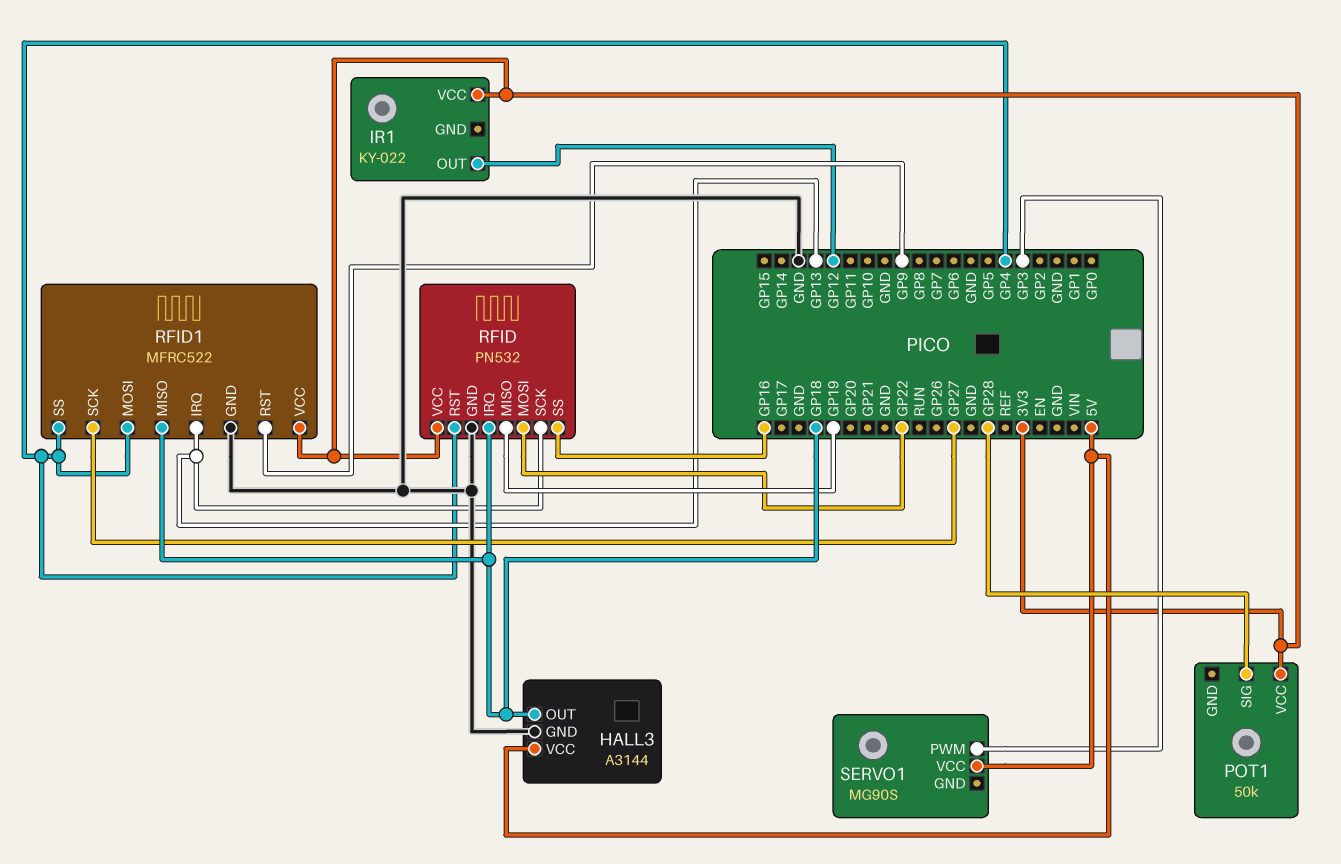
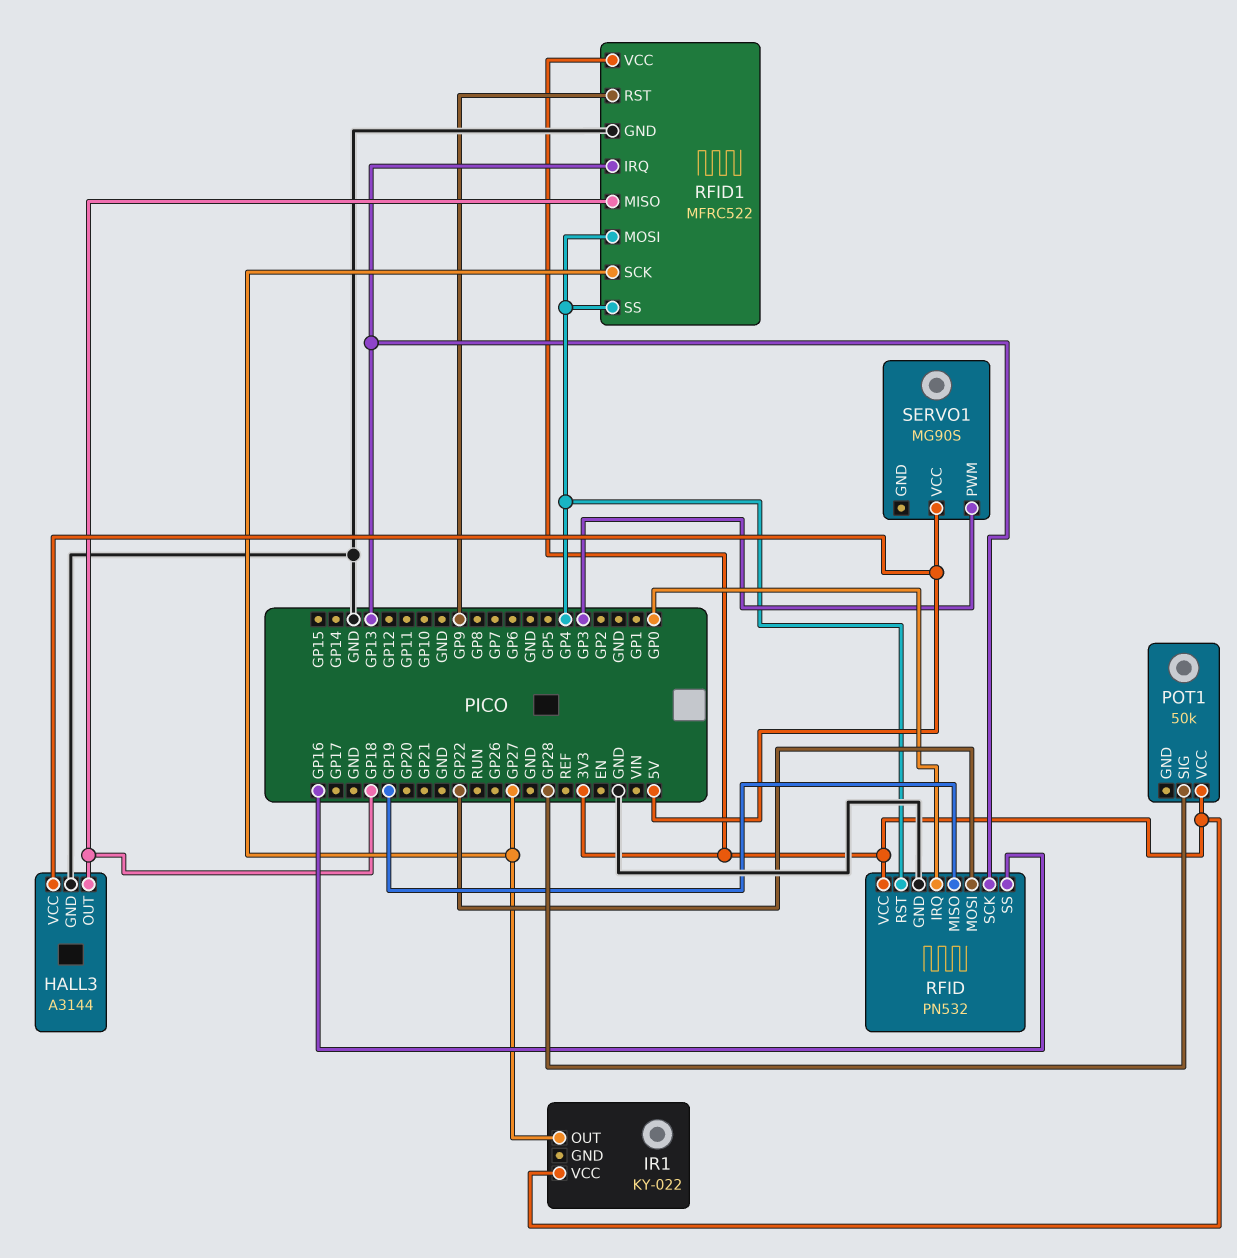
IR1 pin OUT: GP12 -> GP27
RFID pin IRQ: GP18 -> GP0

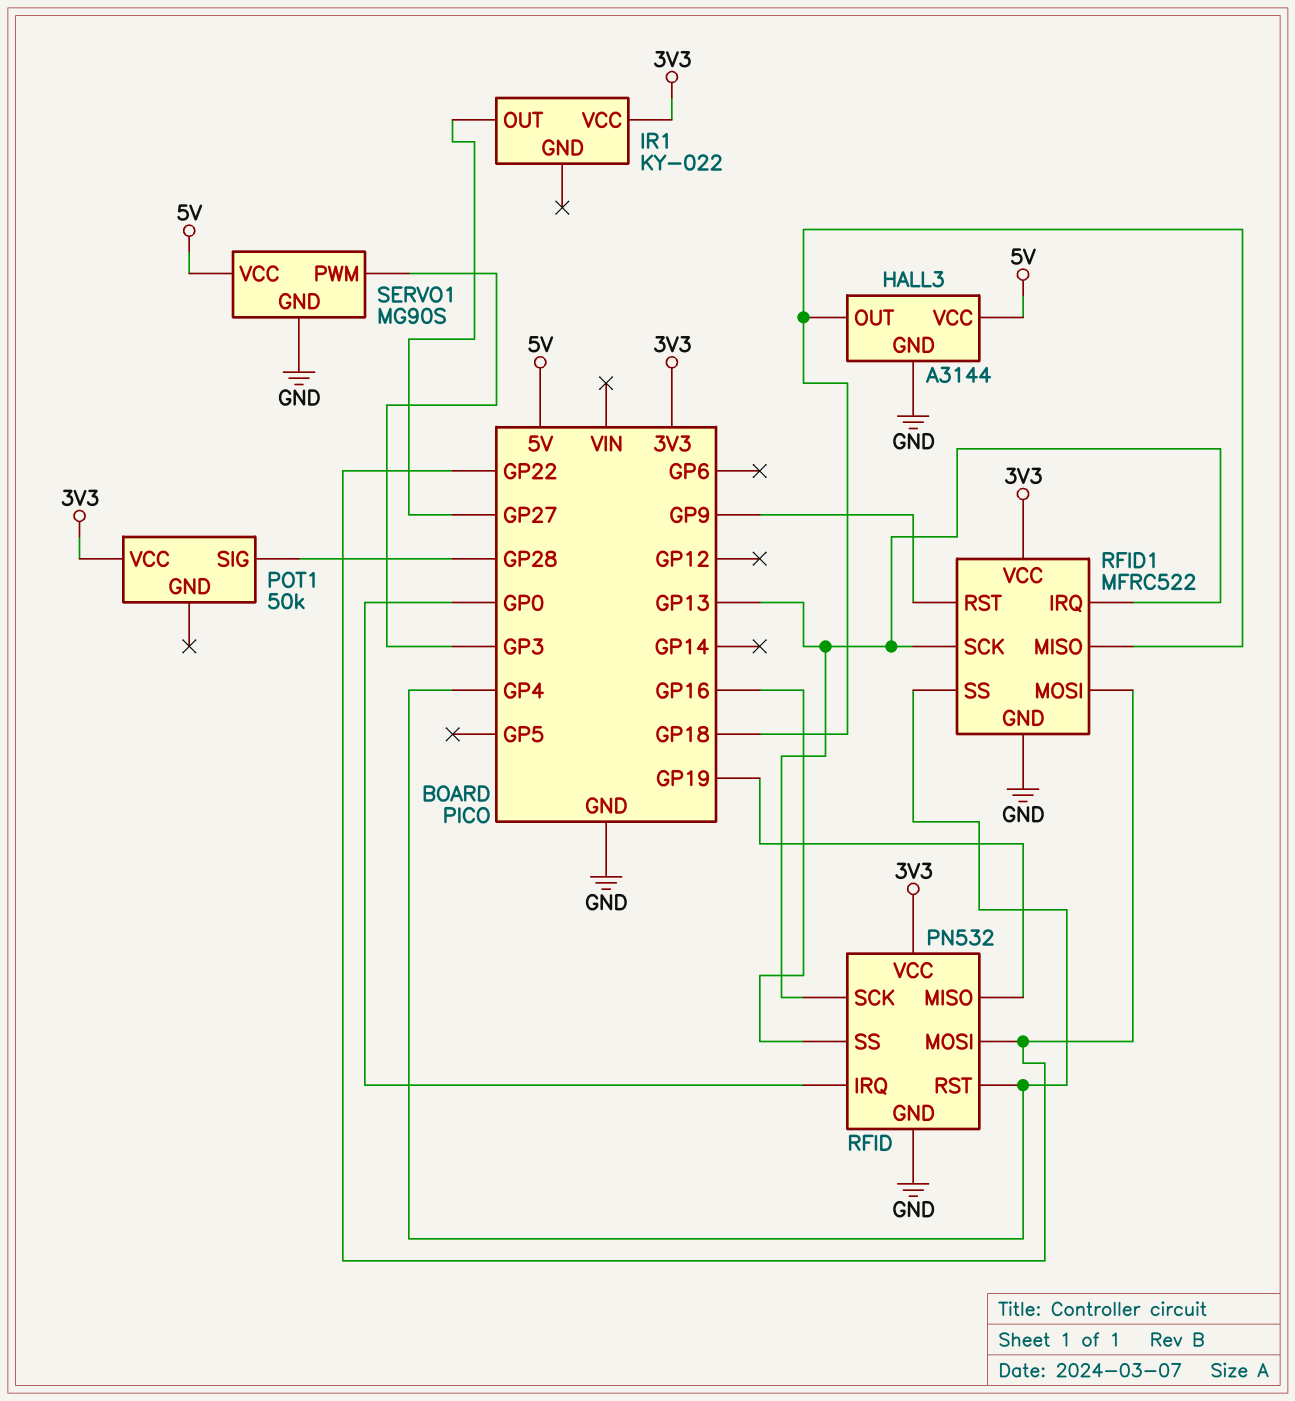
RFID1 pin MOSI: GP4 -> GP22
RFID1 pin SCK: GP27 -> GP13
SERVO1 pin GND: none -> GND

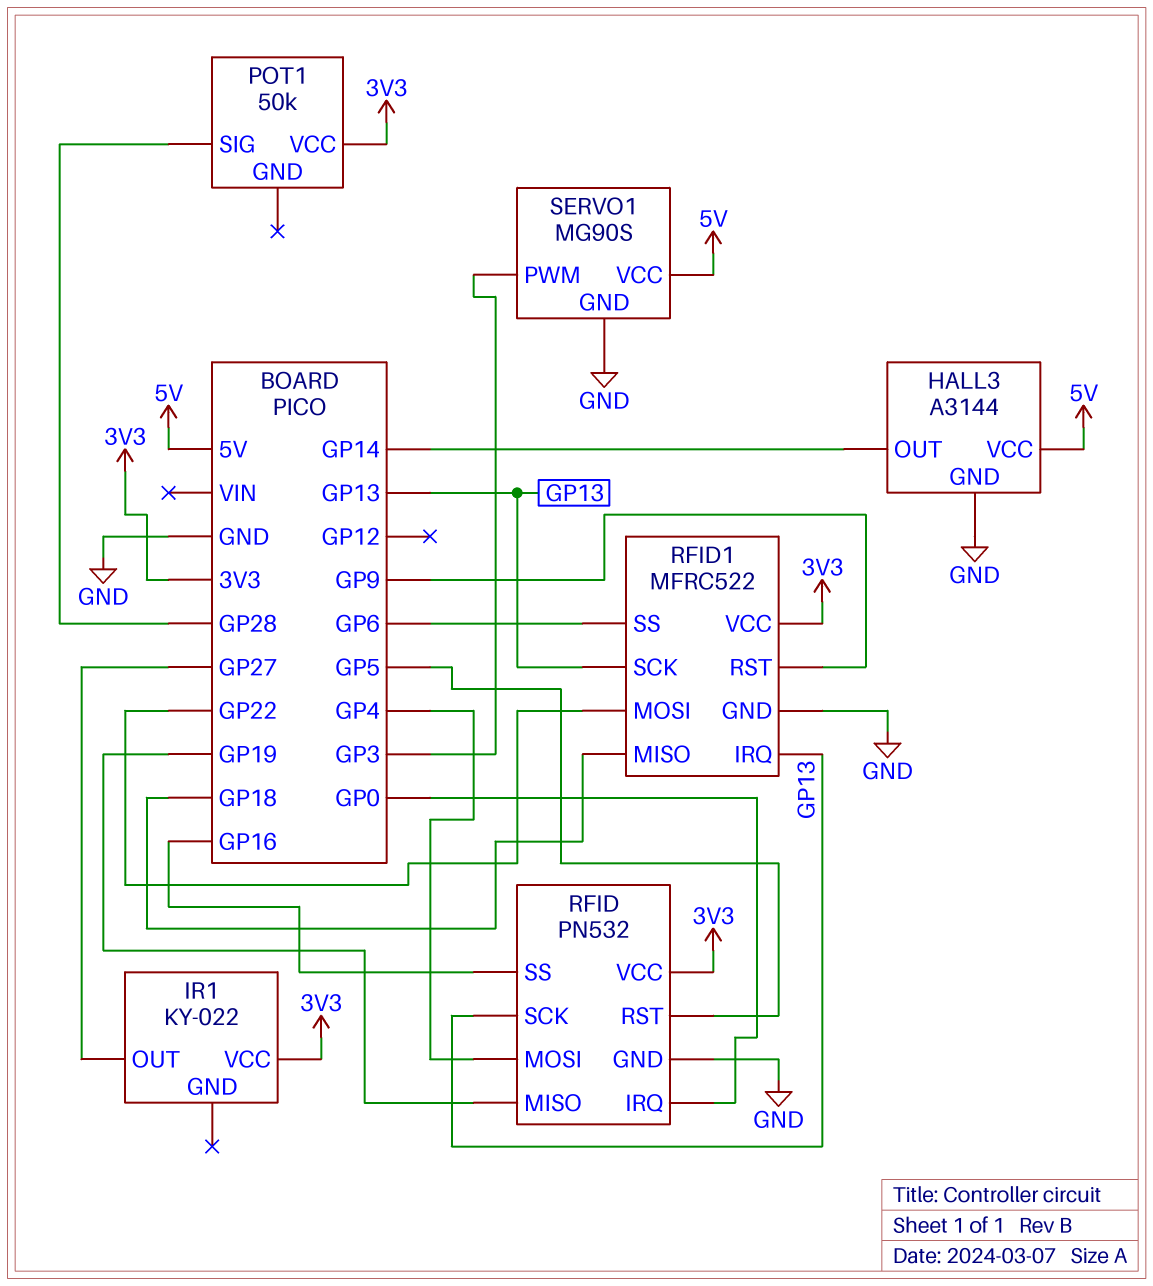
HALL3 pin OUT: GP18 -> GP14
RFID pin MOSI: GP22 -> GP4
RFID pin RST: GP4 -> GP5
RFID1 pin SS: GP4 -> GP6

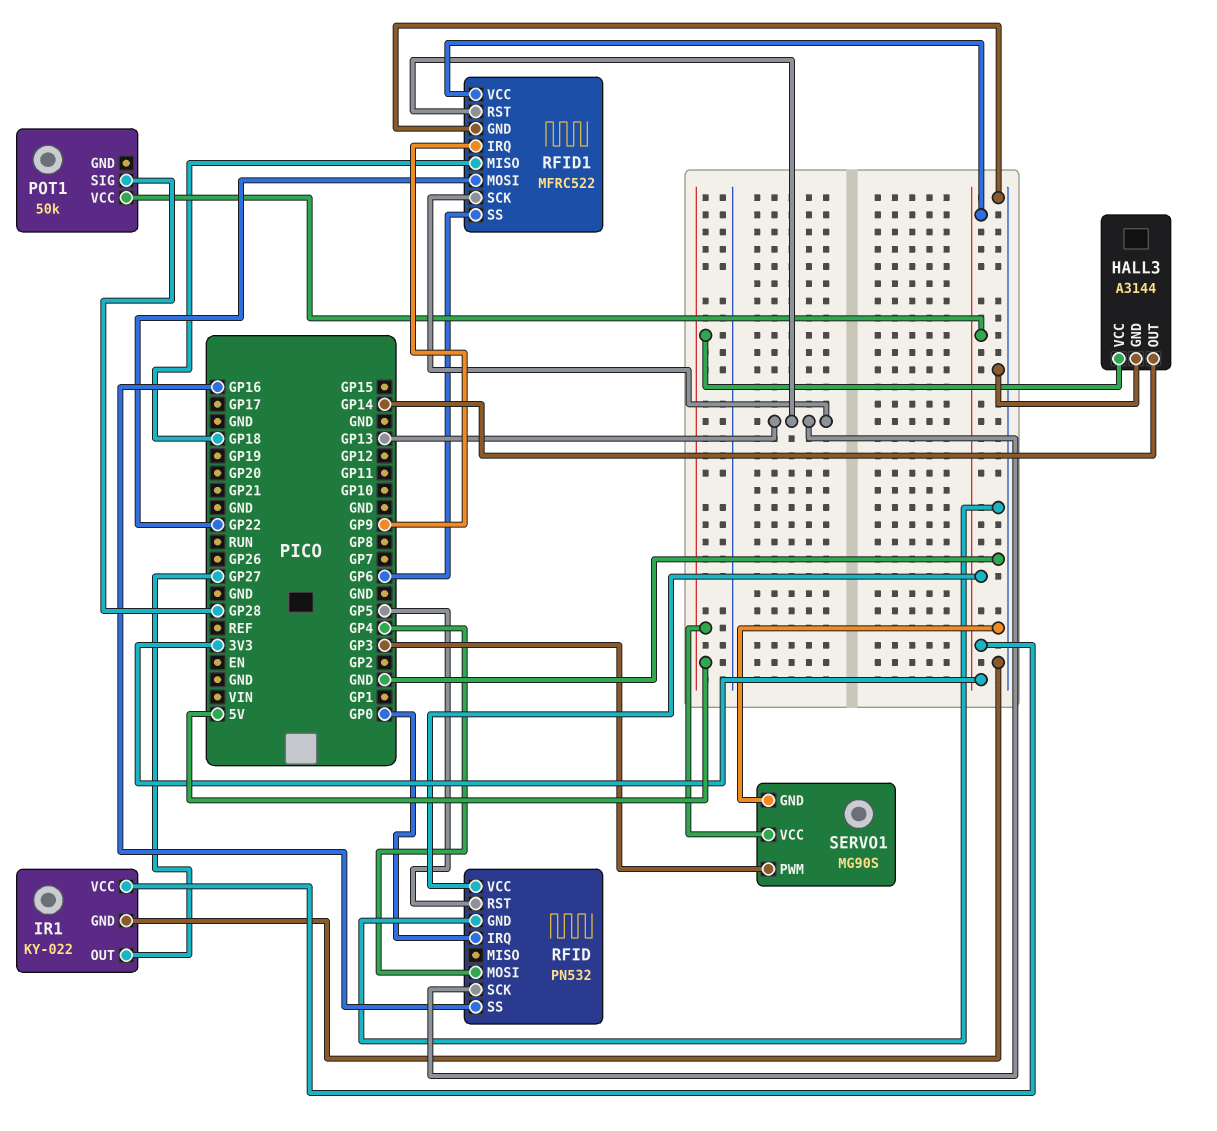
IR1 pin GND: none -> GND
RFID pin MISO: GP19 -> none
RFID1 pin IRQ: GP13 -> GP9
RFID1 pin RST: GP9 -> GP13

